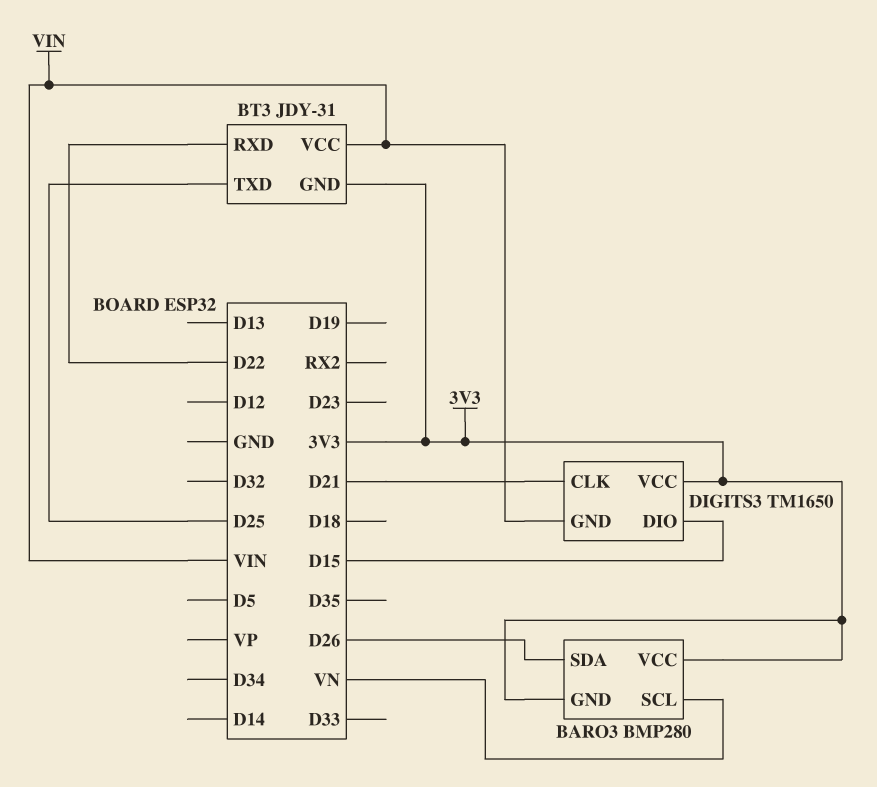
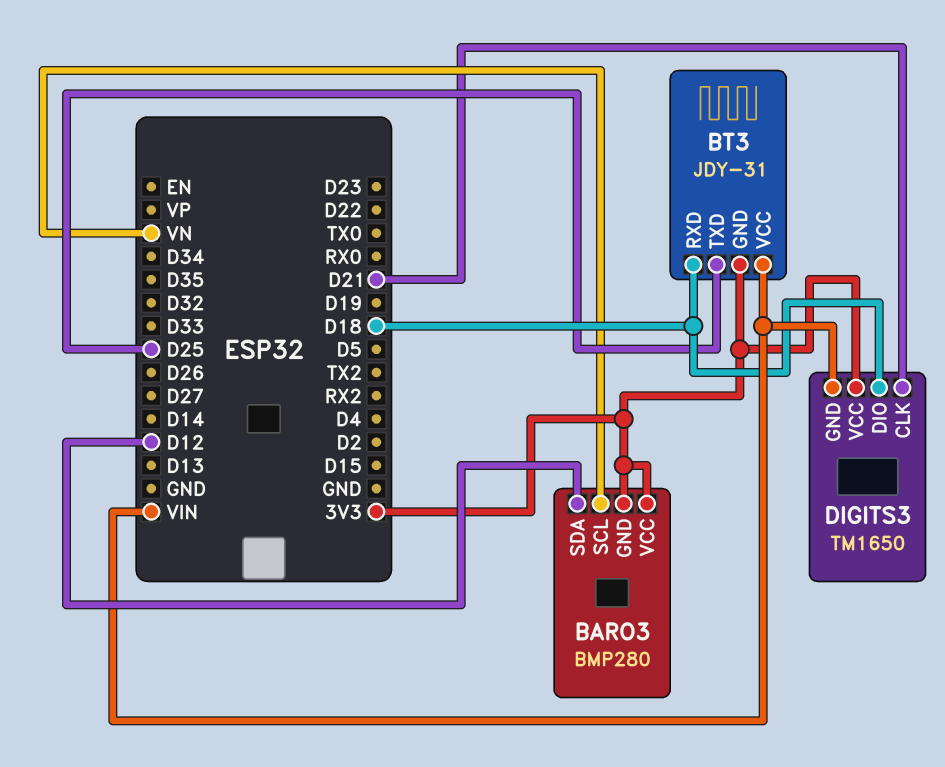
BARO3 pin SDA: D26 -> D12
BT3 pin RXD: D22 -> D18
DIGITS3 pin DIO: D15 -> D18

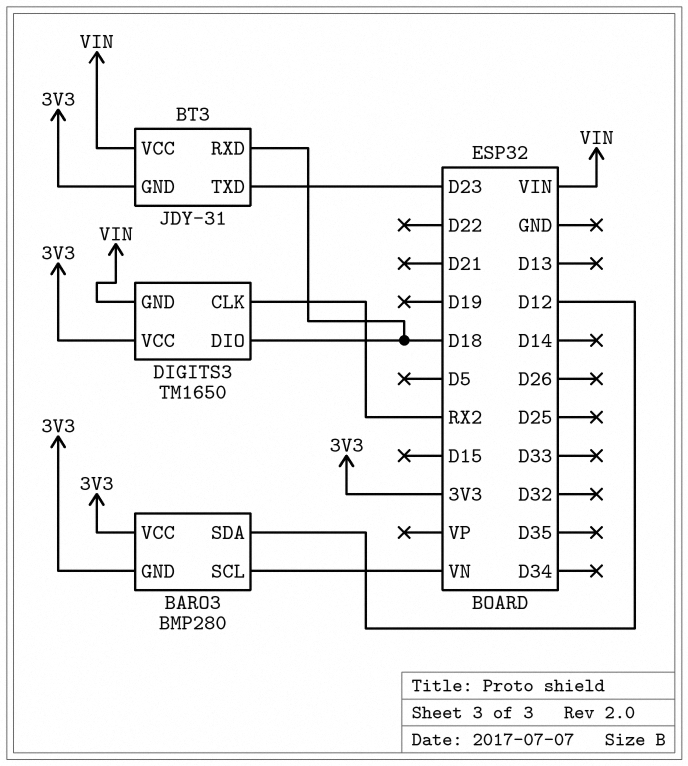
BT3 pin TXD: D25 -> D23
DIGITS3 pin CLK: D21 -> RX2

